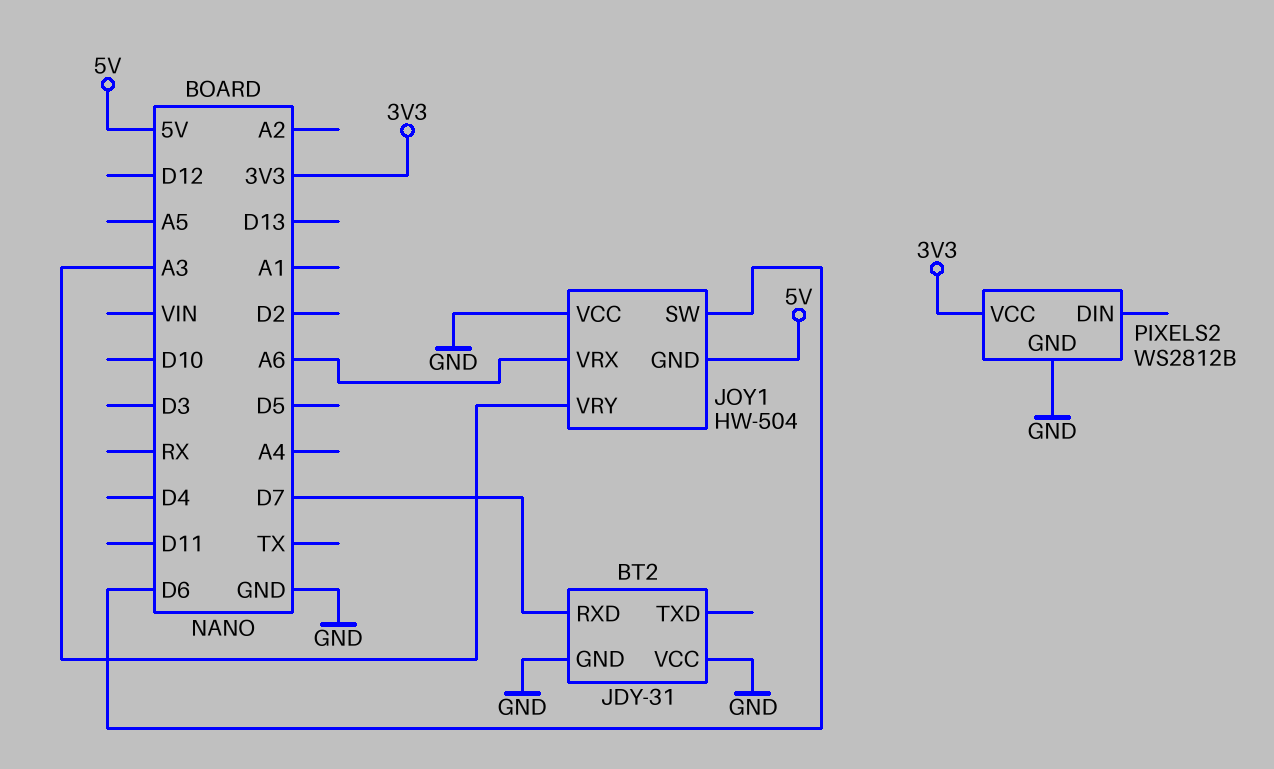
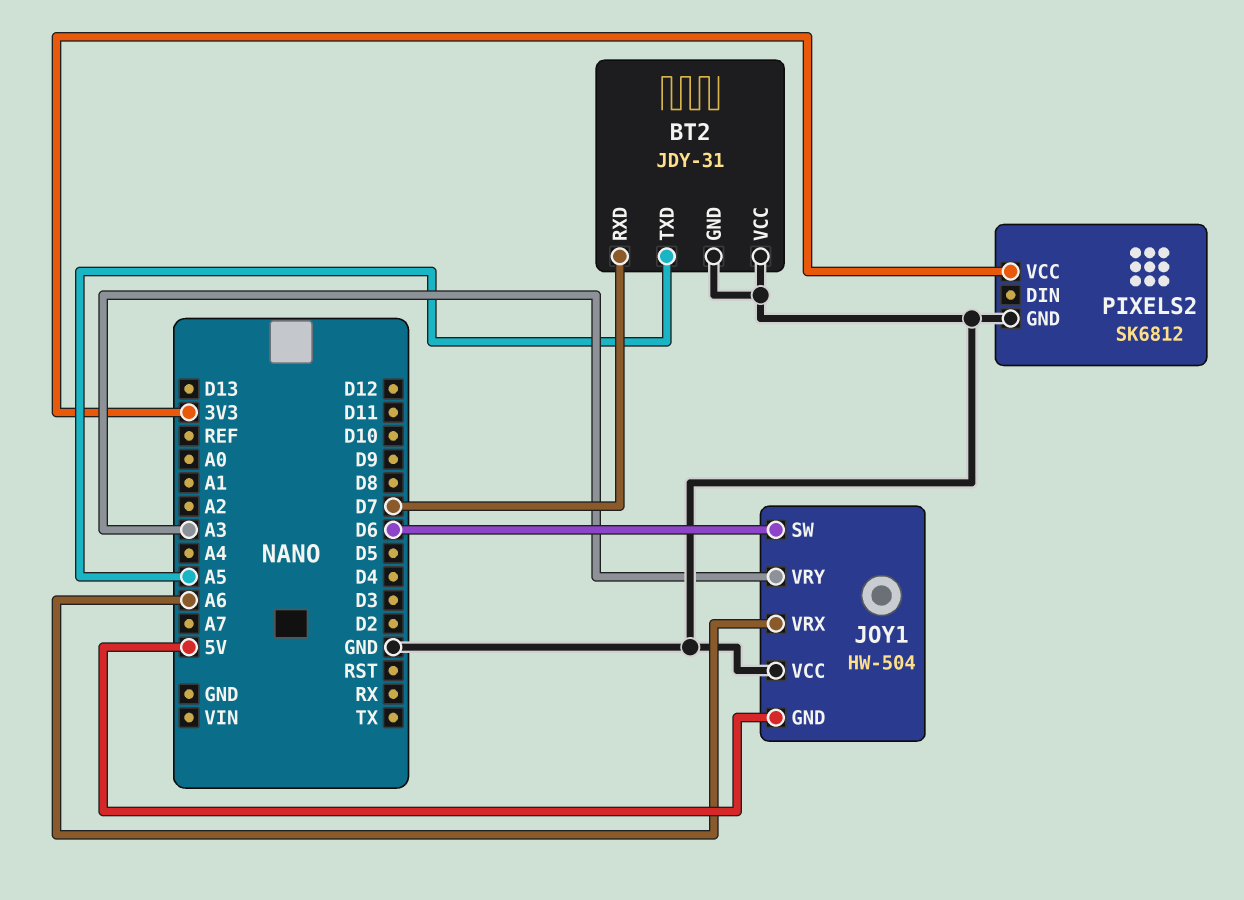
BT2 pin TXD: none -> A5
PIXELS2: WS2812B -> SK6812

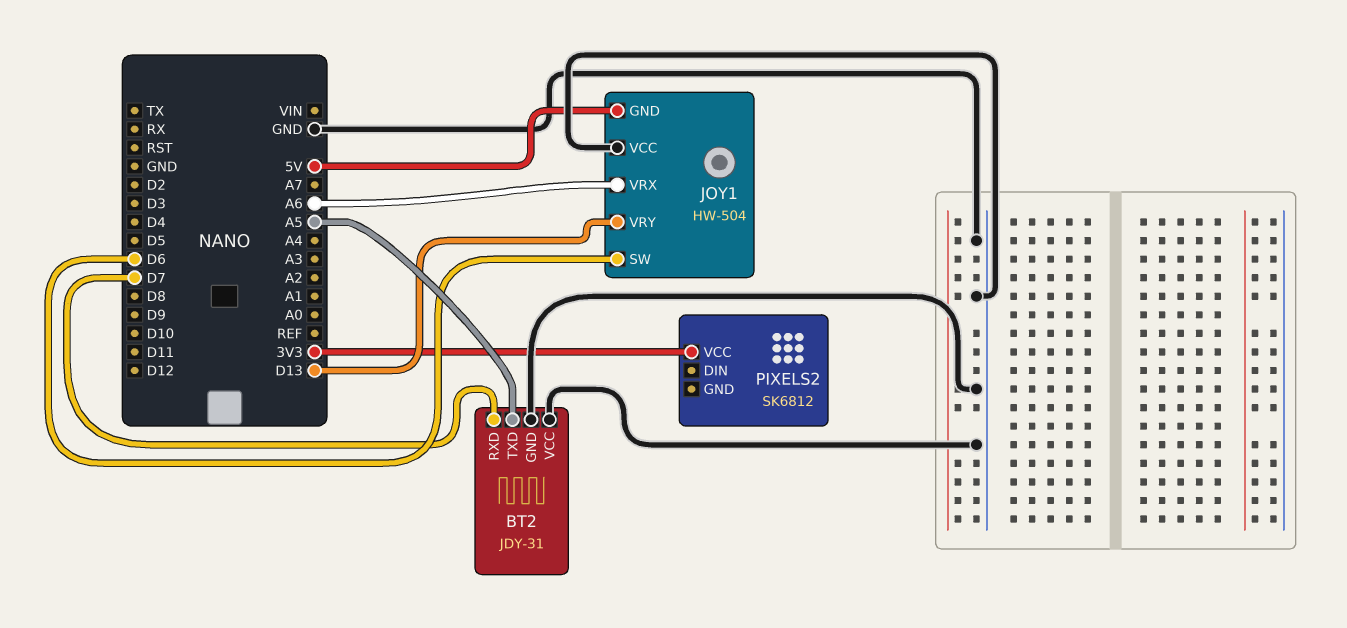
JOY1 pin VRY: A3 -> D13
PIXELS2 pin GND: GND -> none

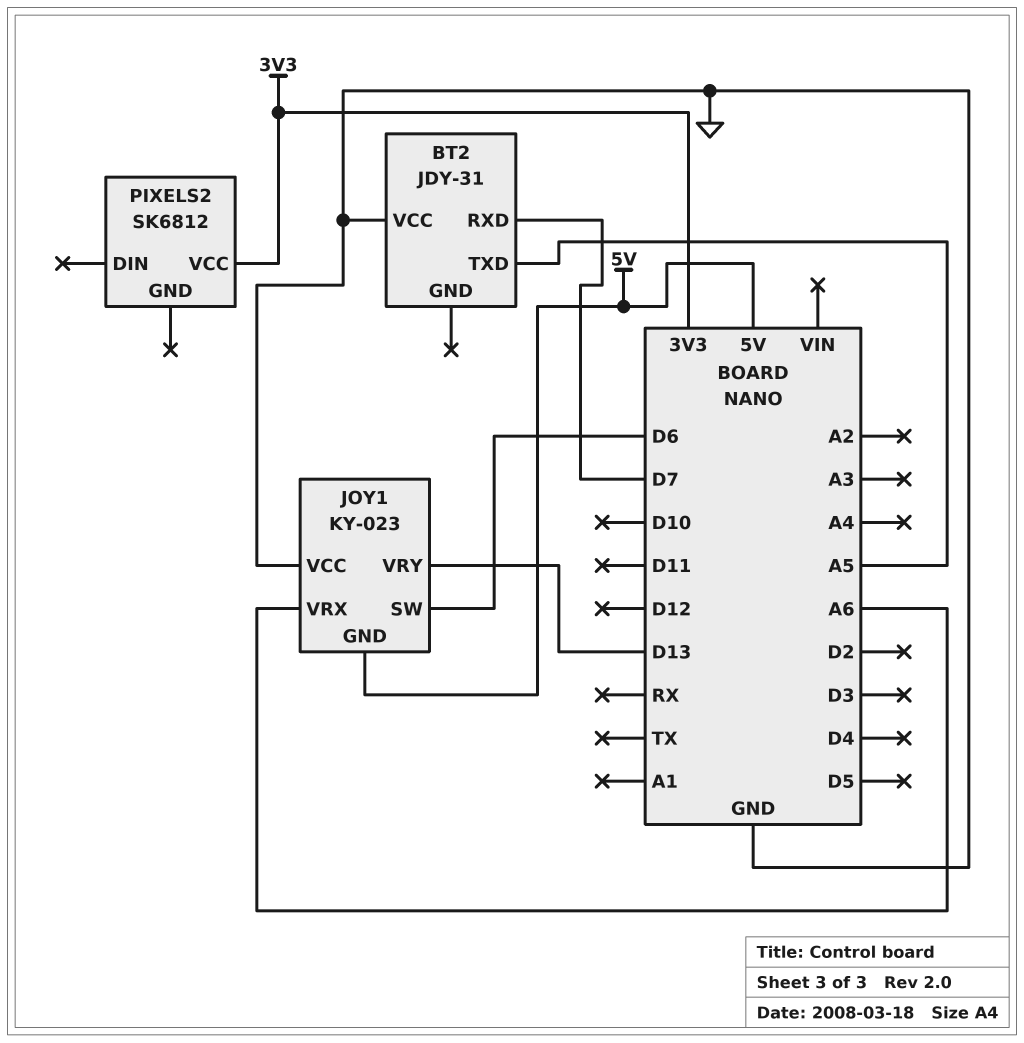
BT2 pin GND: GND -> none
JOY1: HW-504 -> KY-023

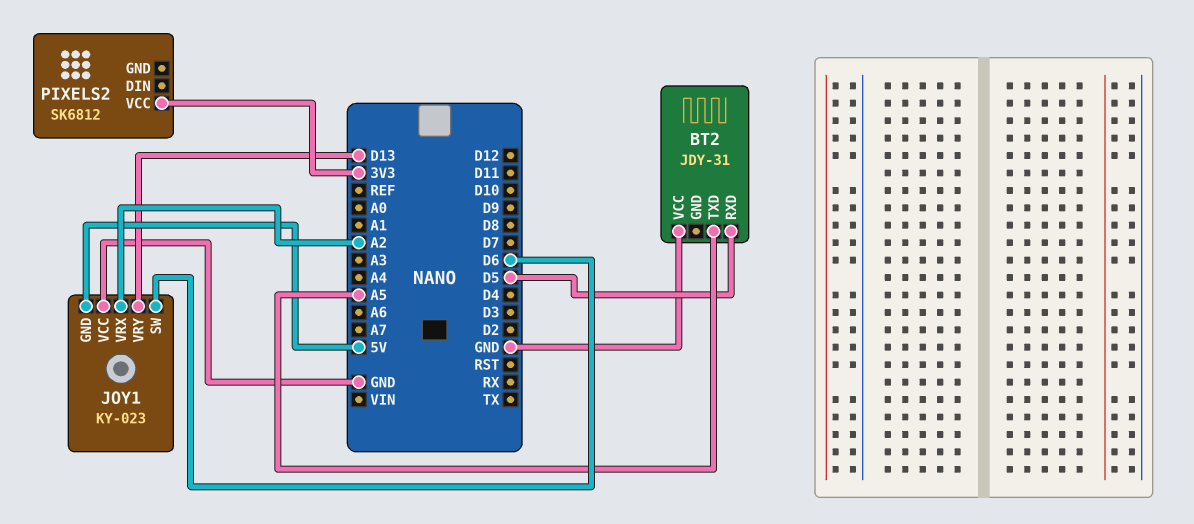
BT2 pin RXD: D7 -> D5
JOY1 pin VRX: A6 -> A2

